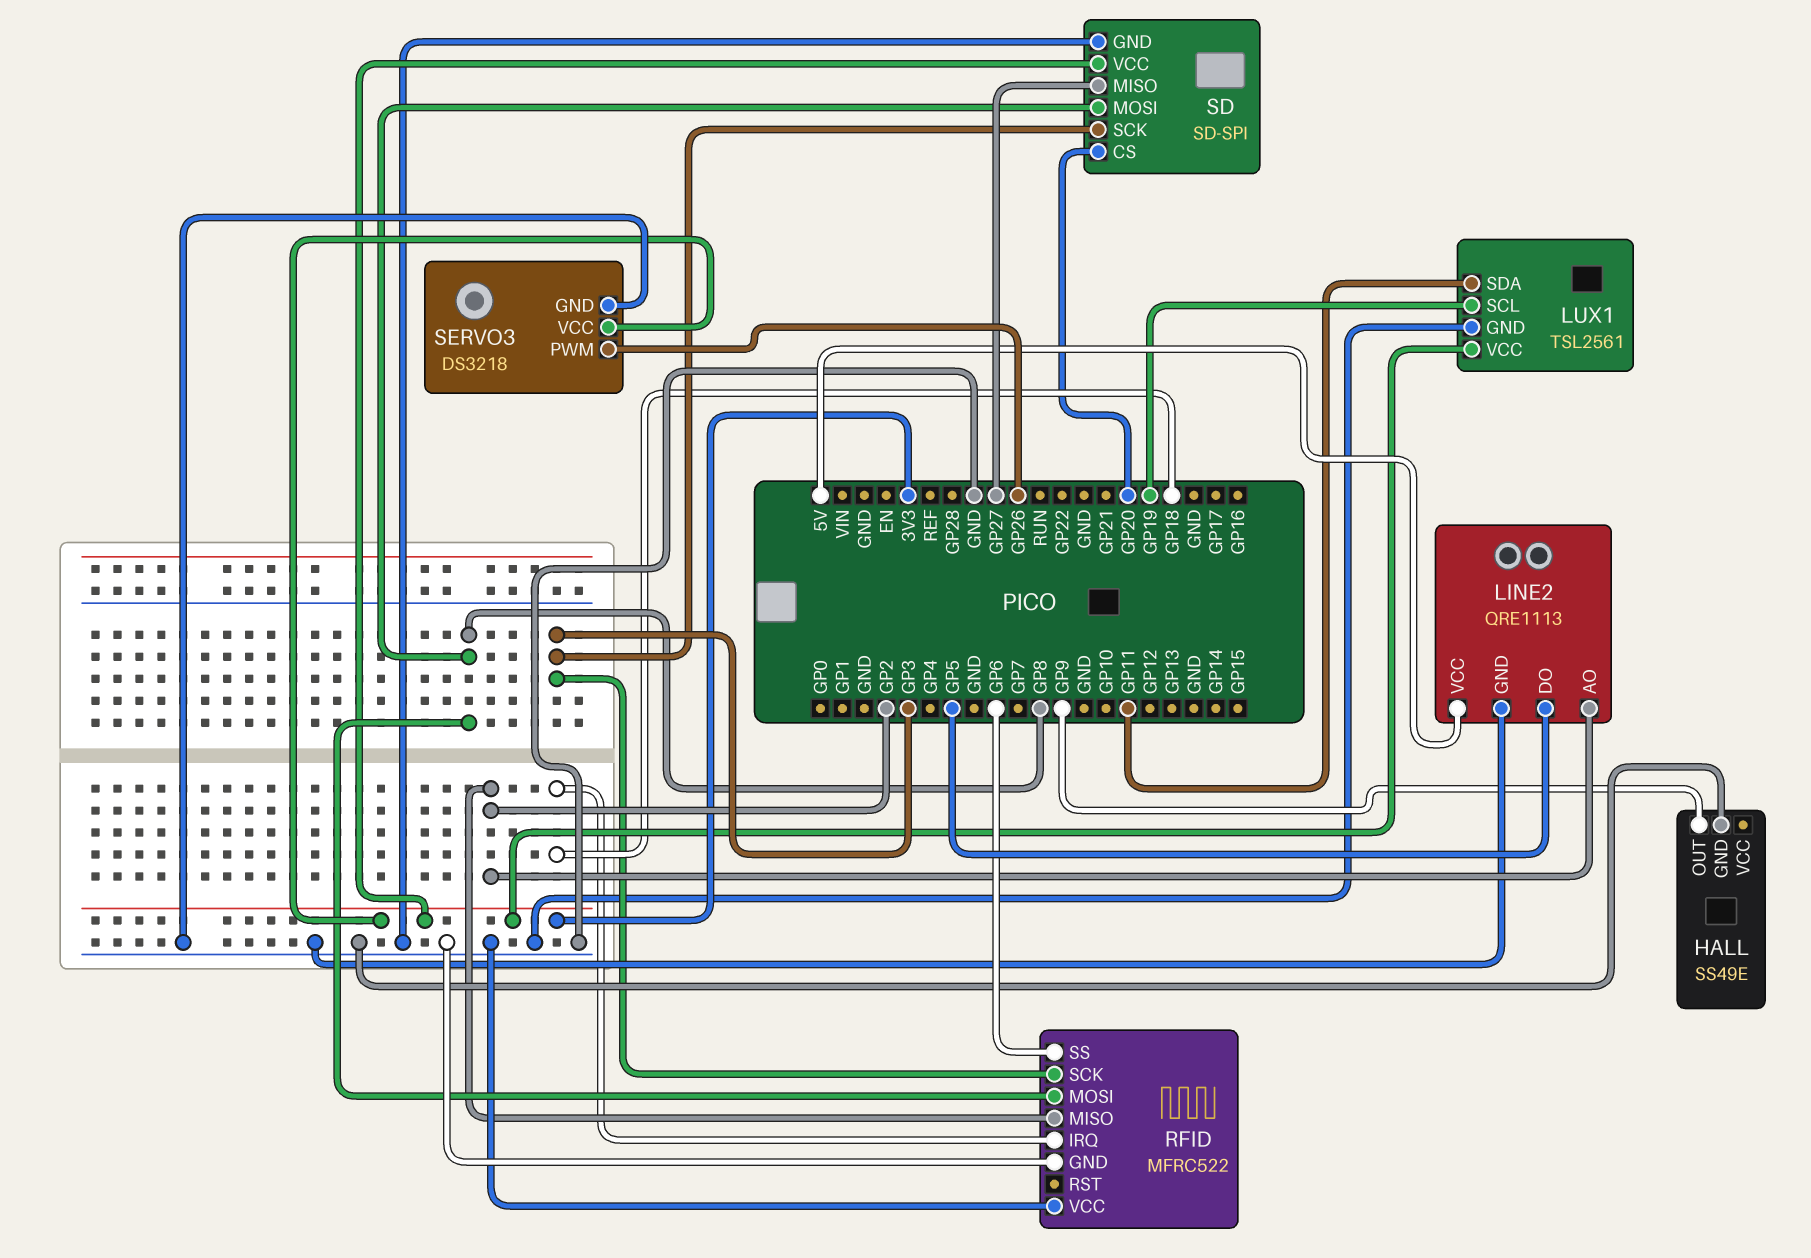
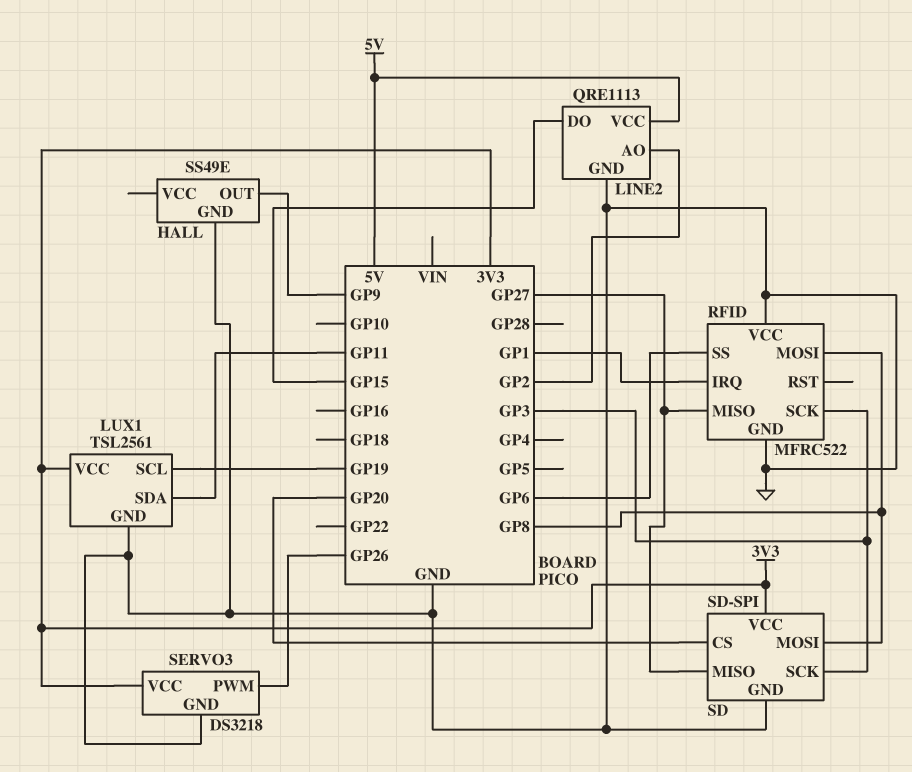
LINE2 pin DO: GP5 -> GP15
RFID pin IRQ: GP18 -> GP1
RFID pin MISO: GP2 -> GP27

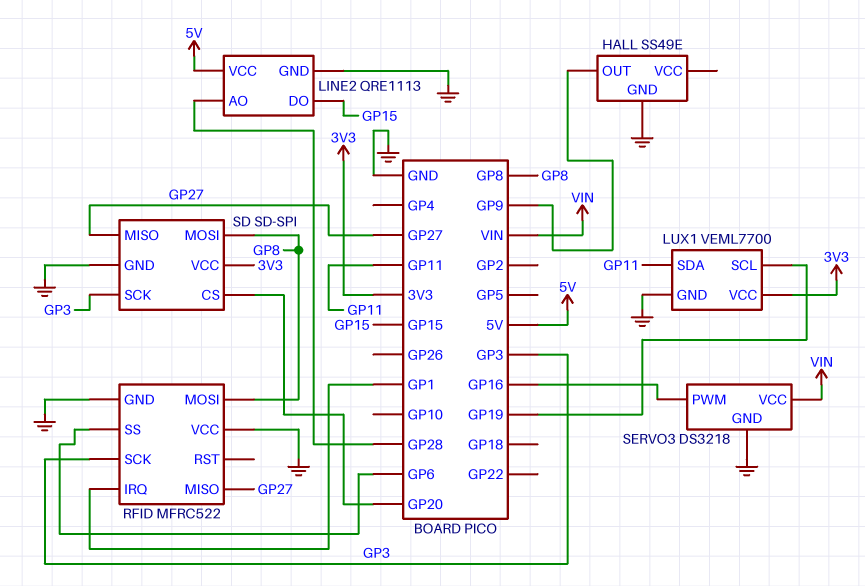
LINE2 pin AO: GP2 -> GP28
LUX1: TSL2561 -> VEML7700
SERVO3 pin PWM: GP26 -> GP16
SERVO3 pin VCC: 3V3 -> VIN

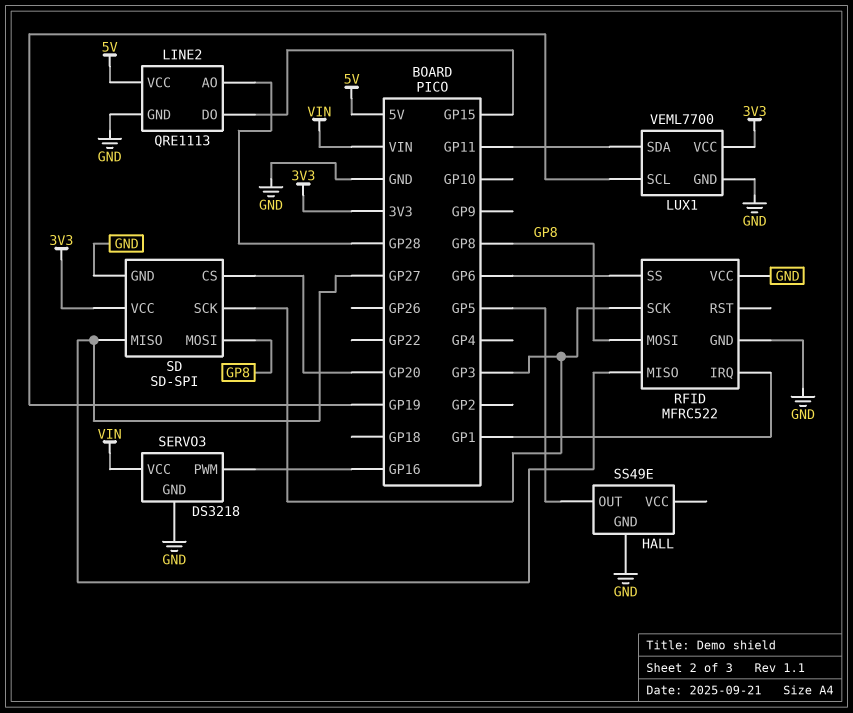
HALL pin OUT: GP9 -> GP5

